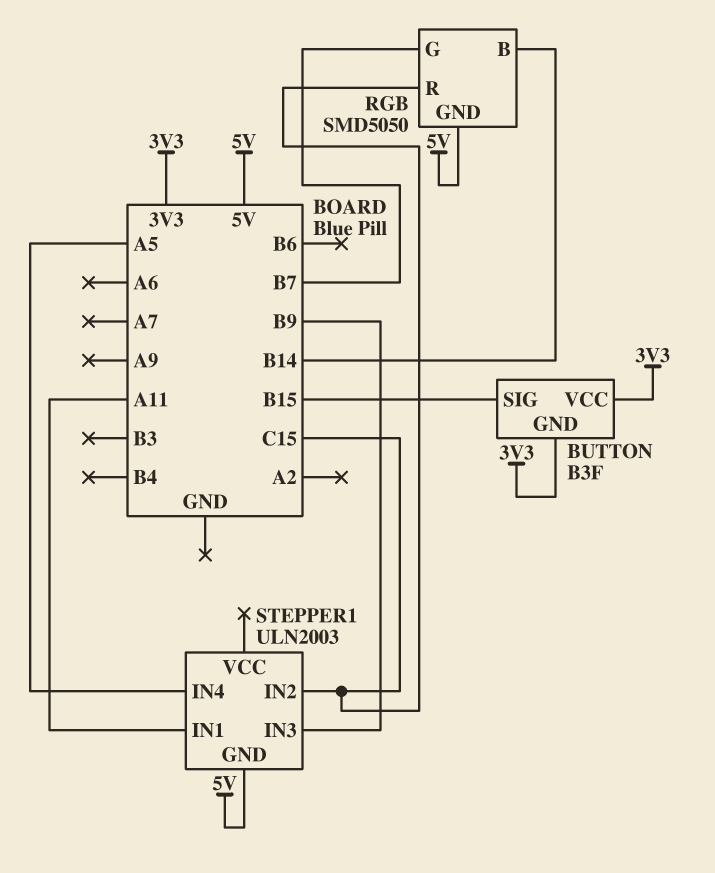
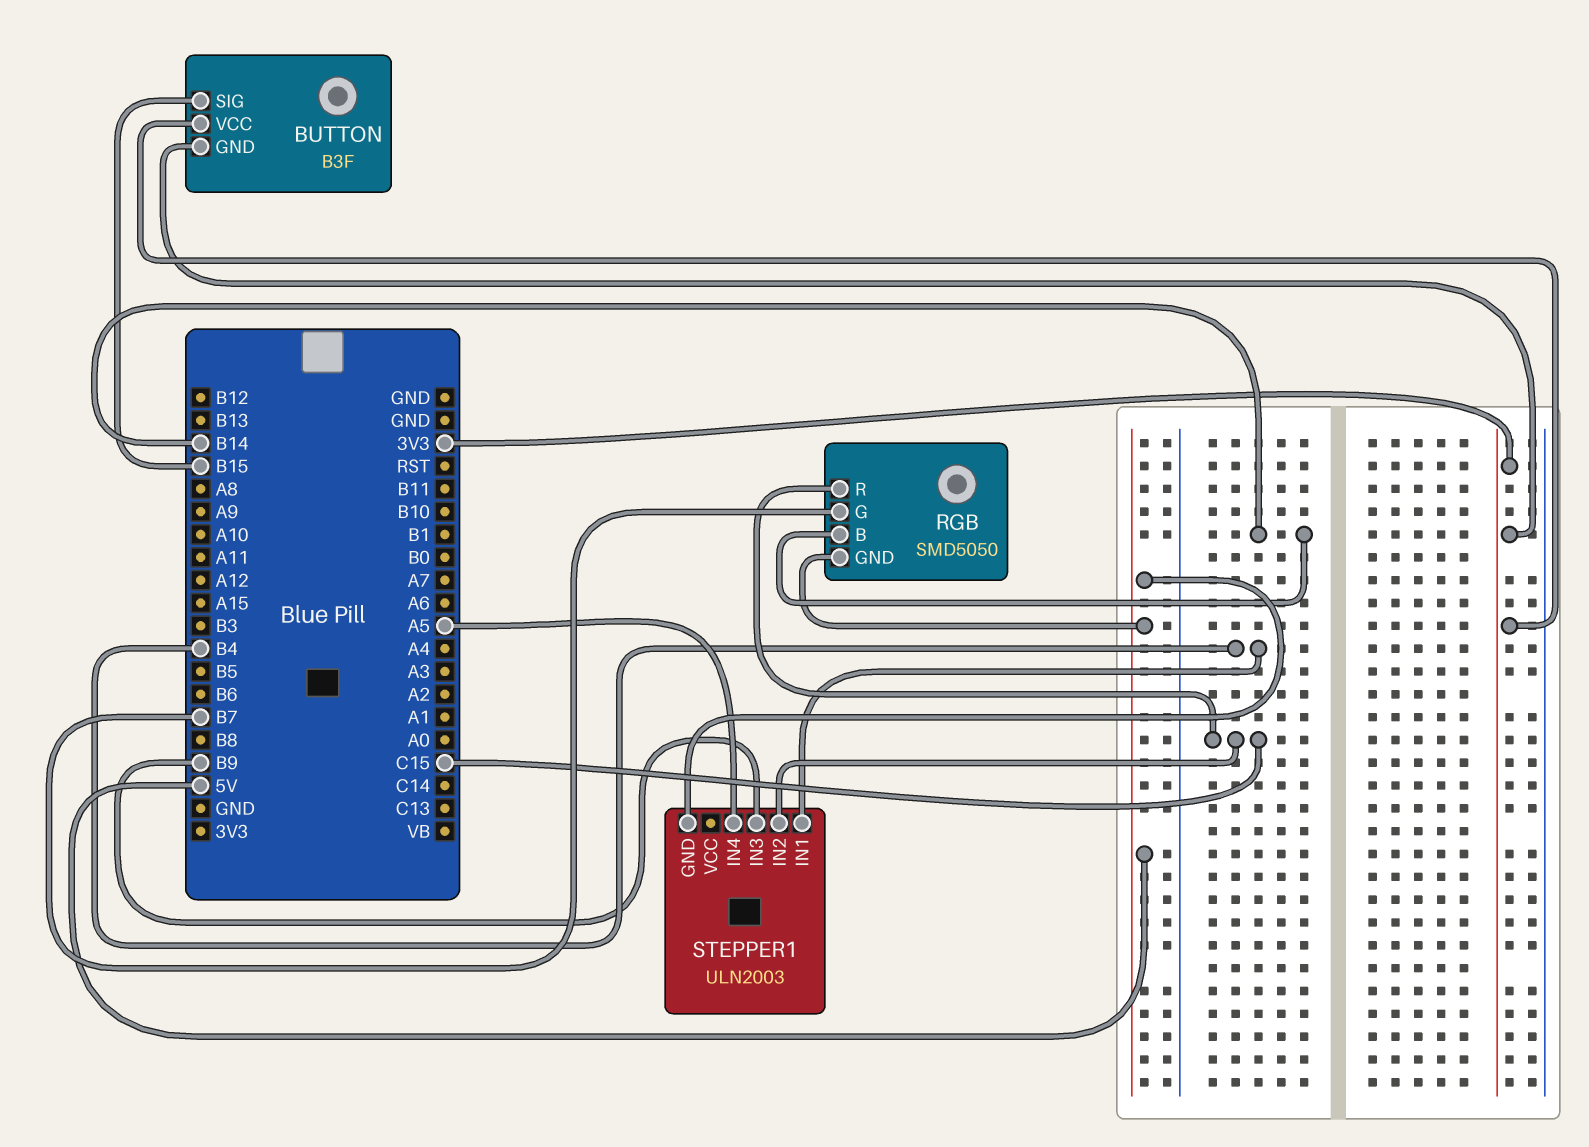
STEPPER1 pin IN1: A11 -> B4

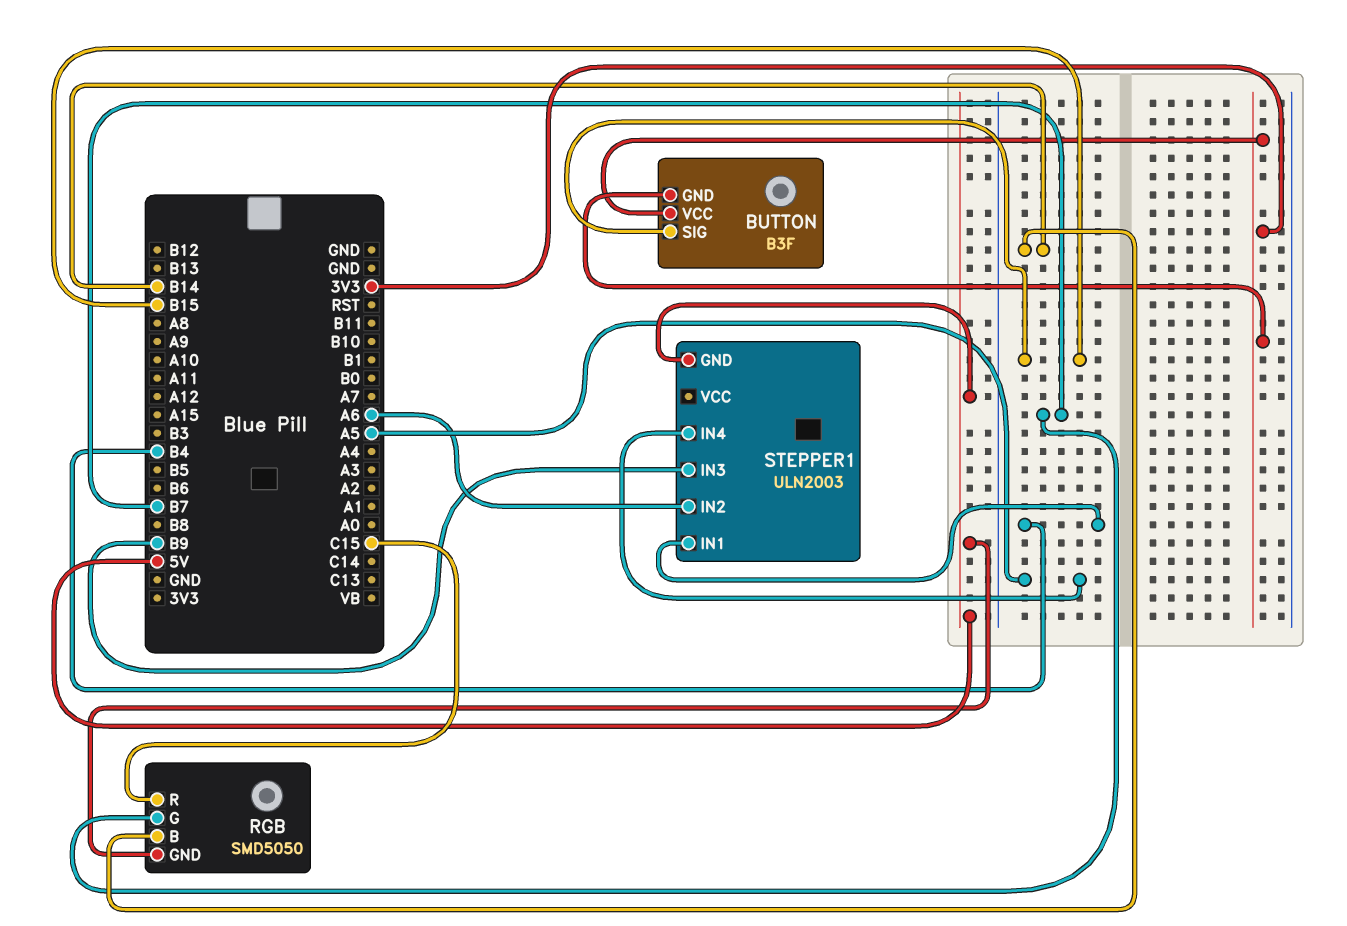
STEPPER1 pin IN2: C15 -> A6

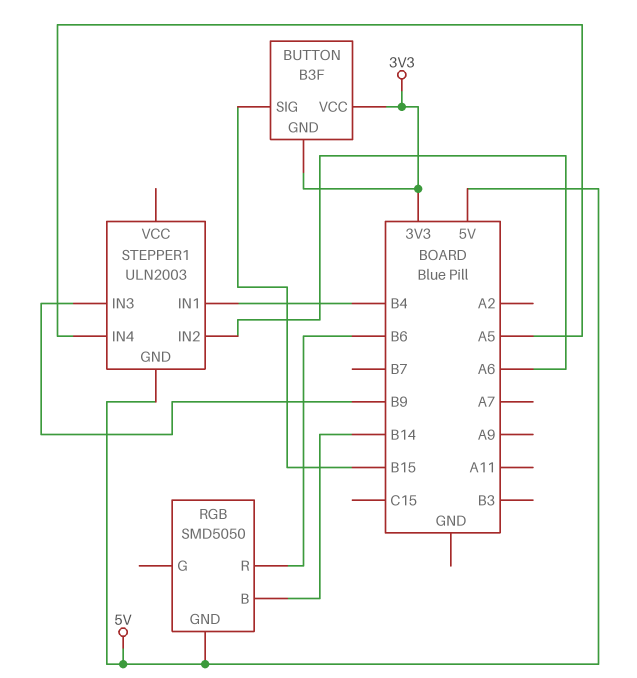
RGB pin G: B7 -> none
RGB pin R: C15 -> B6

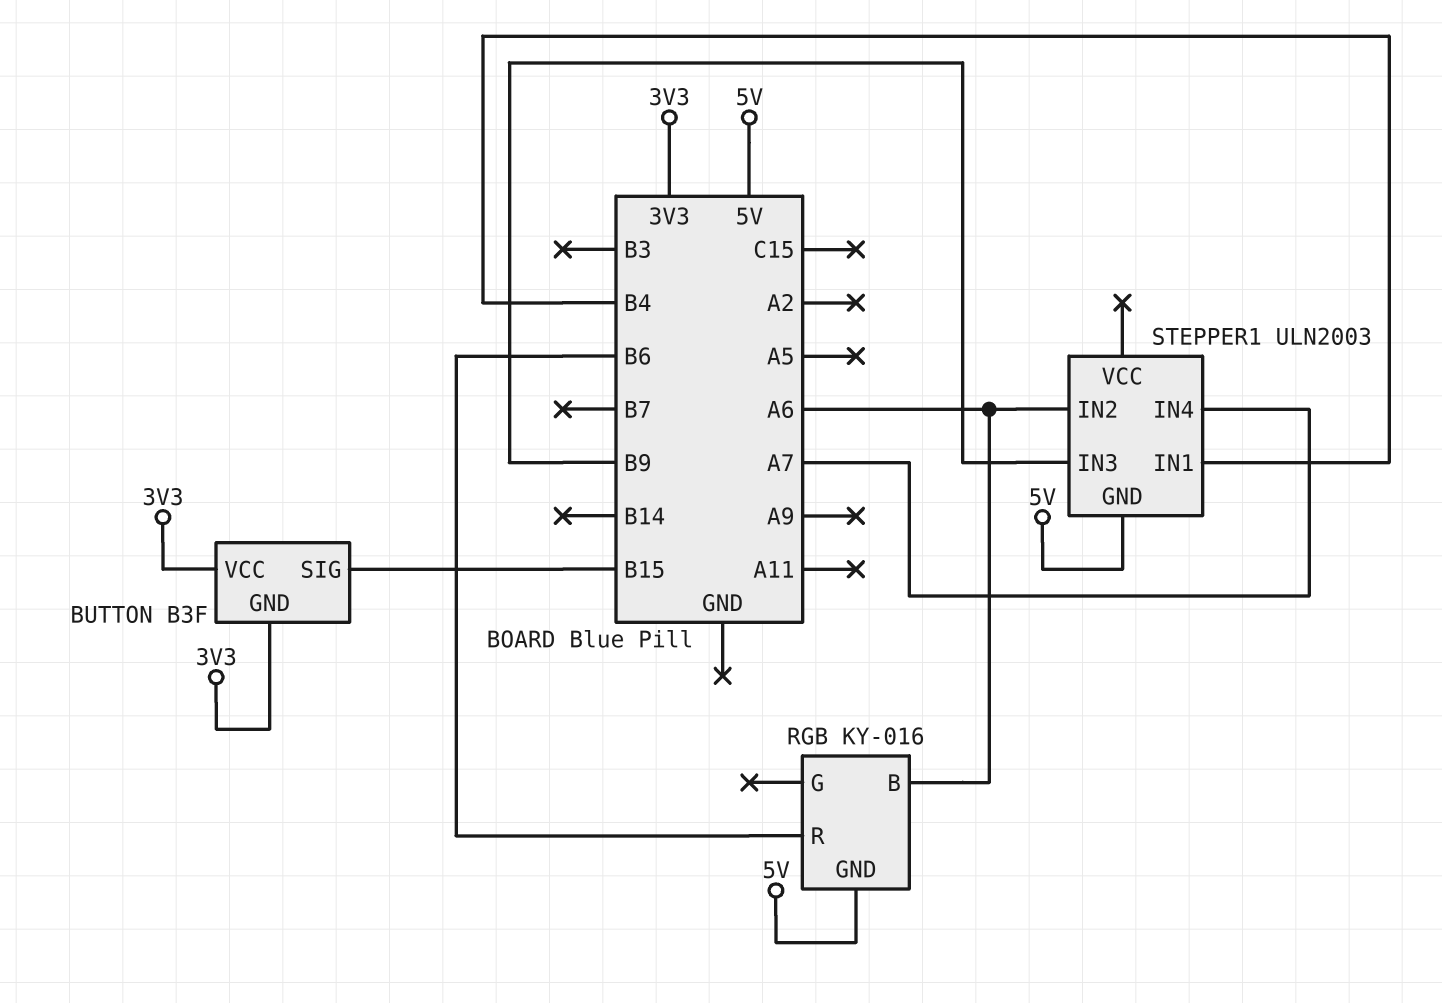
RGB: SMD5050 -> KY-016
RGB pin B: B14 -> A6
STEPPER1 pin IN4: A5 -> A7

